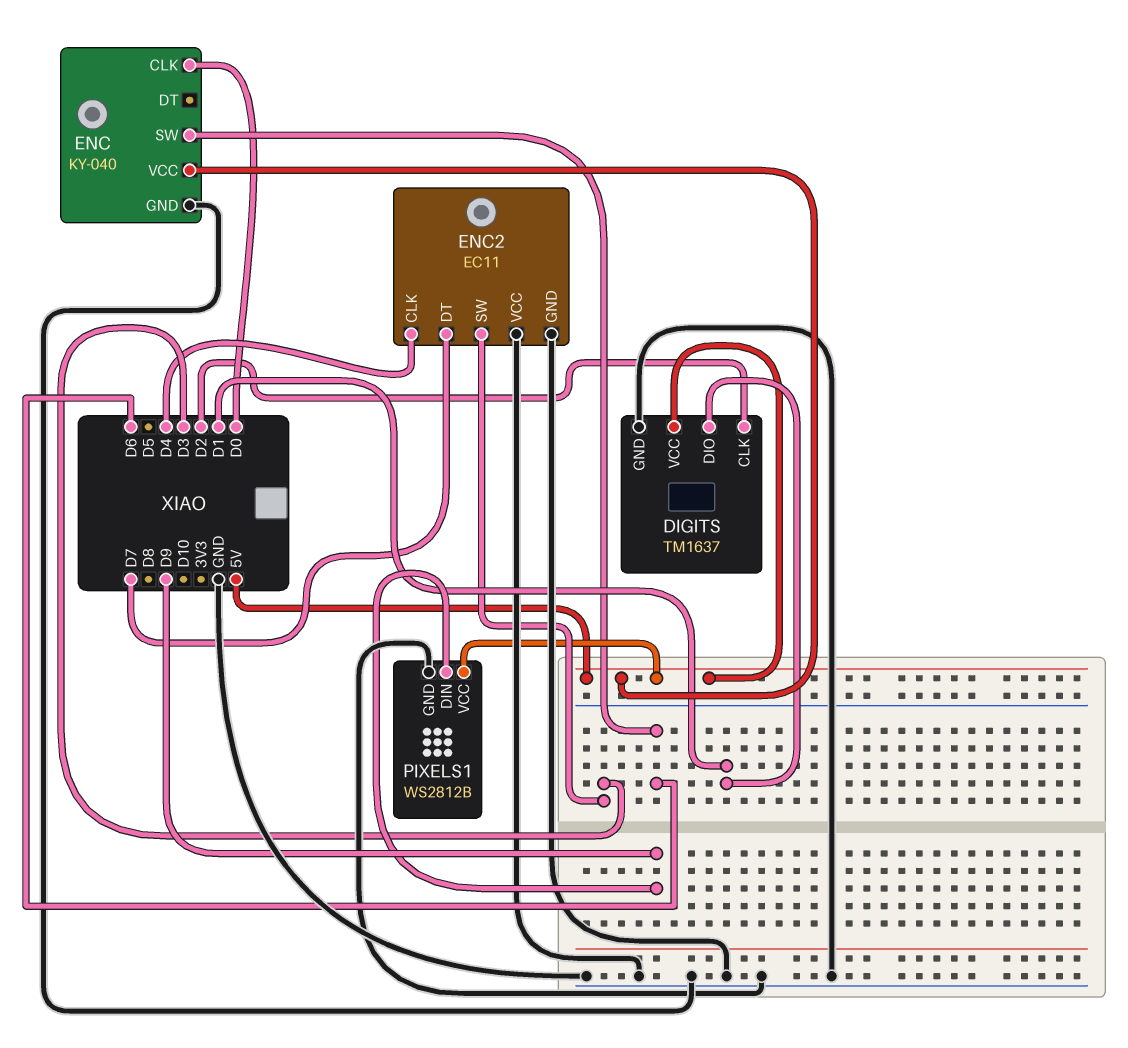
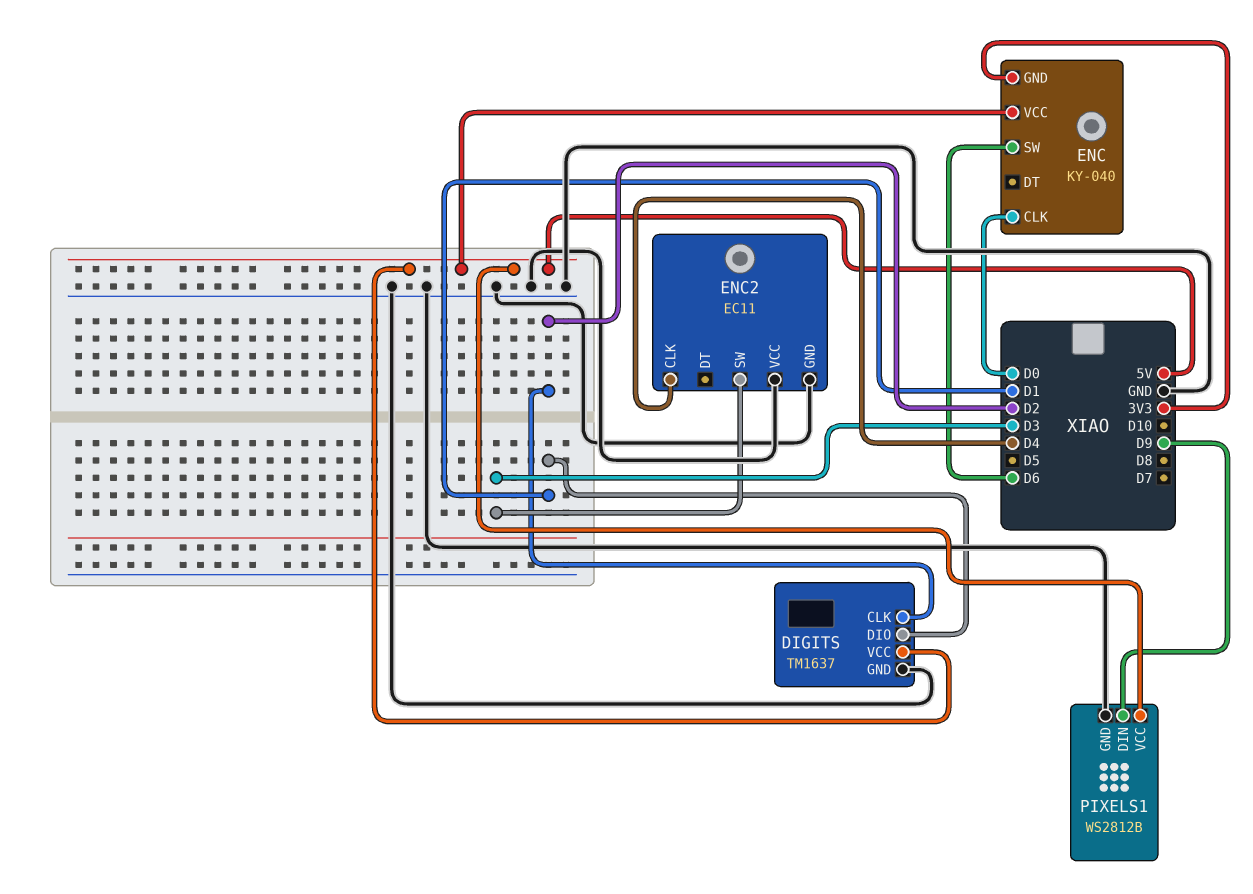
ENC pin GND: GND -> 3V3
ENC2 pin DT: D7 -> none

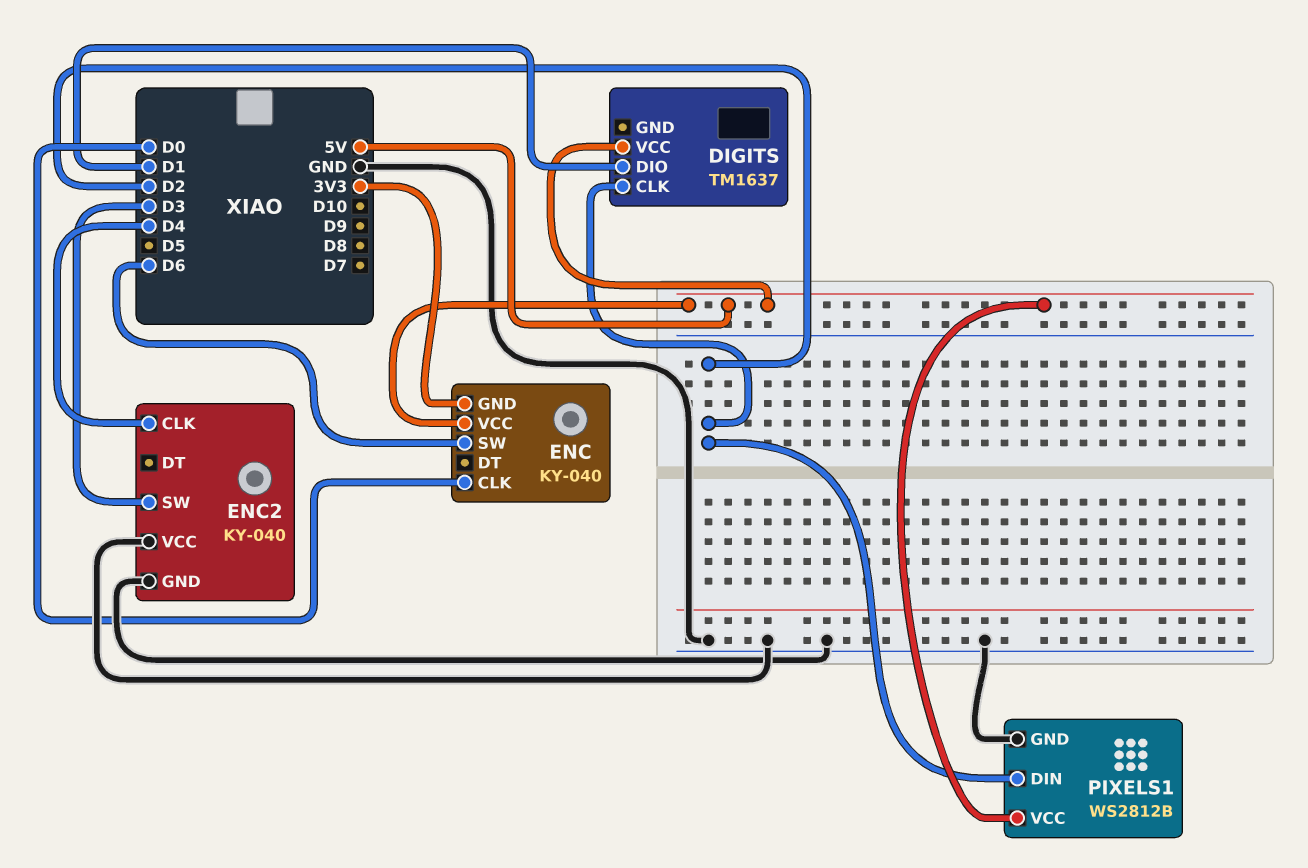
DIGITS pin GND: GND -> none
ENC2: EC11 -> KY-040
PIXELS1 pin DIN: D9 -> D2

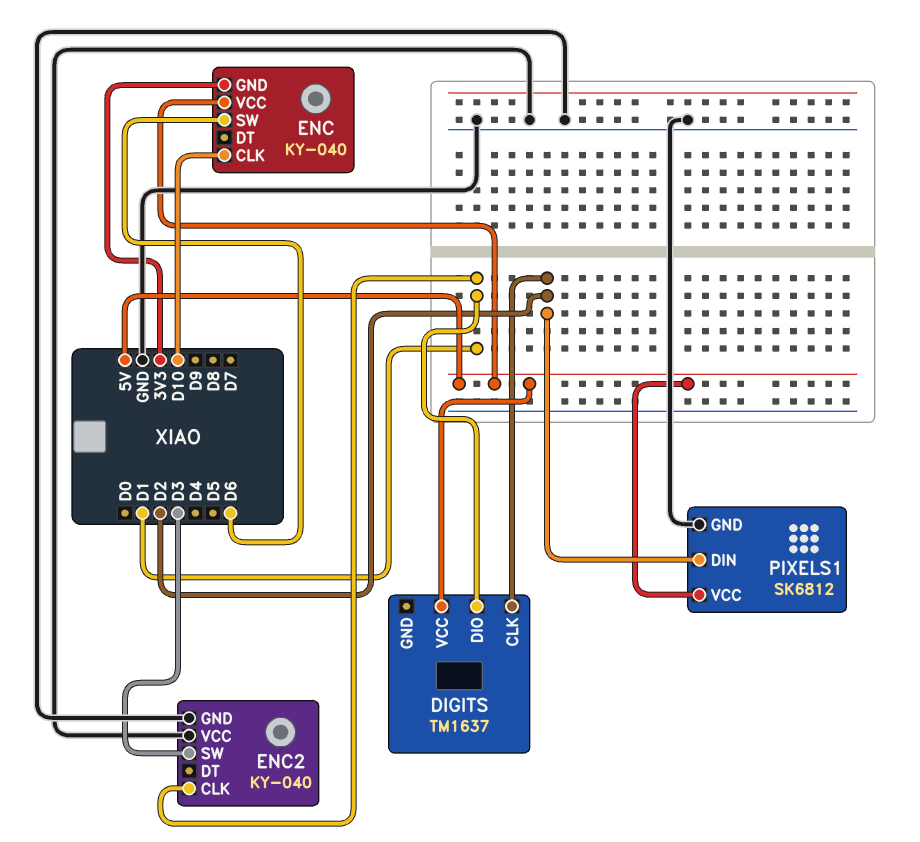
ENC pin CLK: D0 -> D10
ENC2 pin CLK: D4 -> D1
PIXELS1: WS2812B -> SK6812

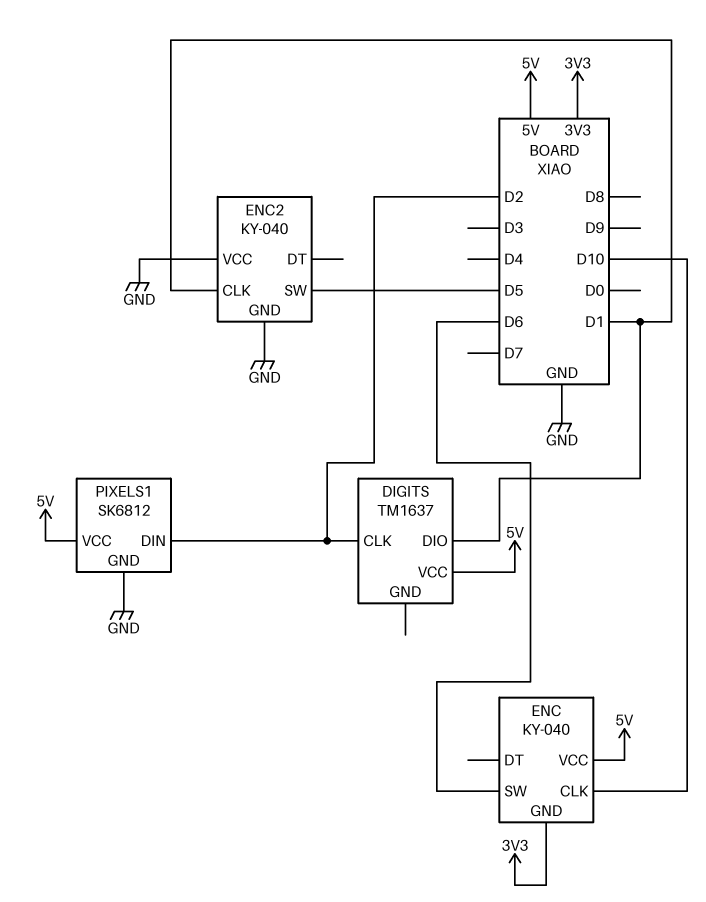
ENC2 pin SW: D3 -> D5

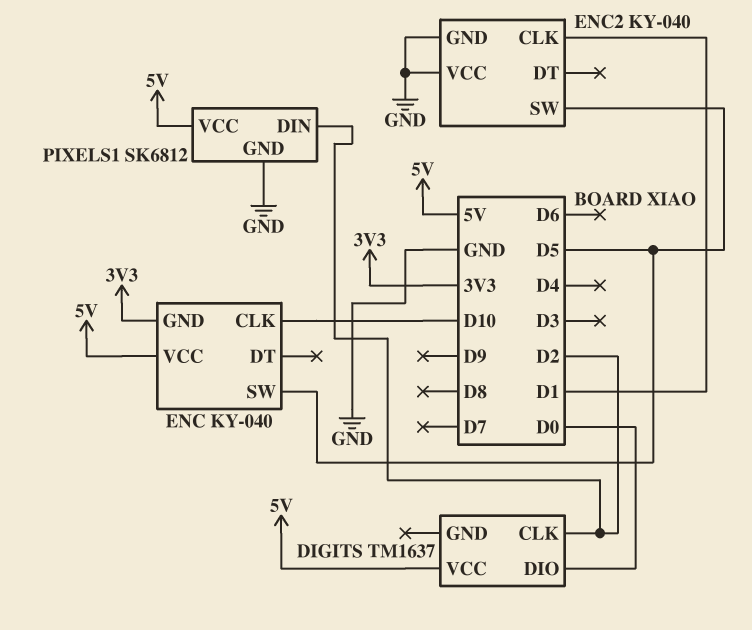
DIGITS pin DIO: D1 -> D0
ENC pin SW: D6 -> D5

